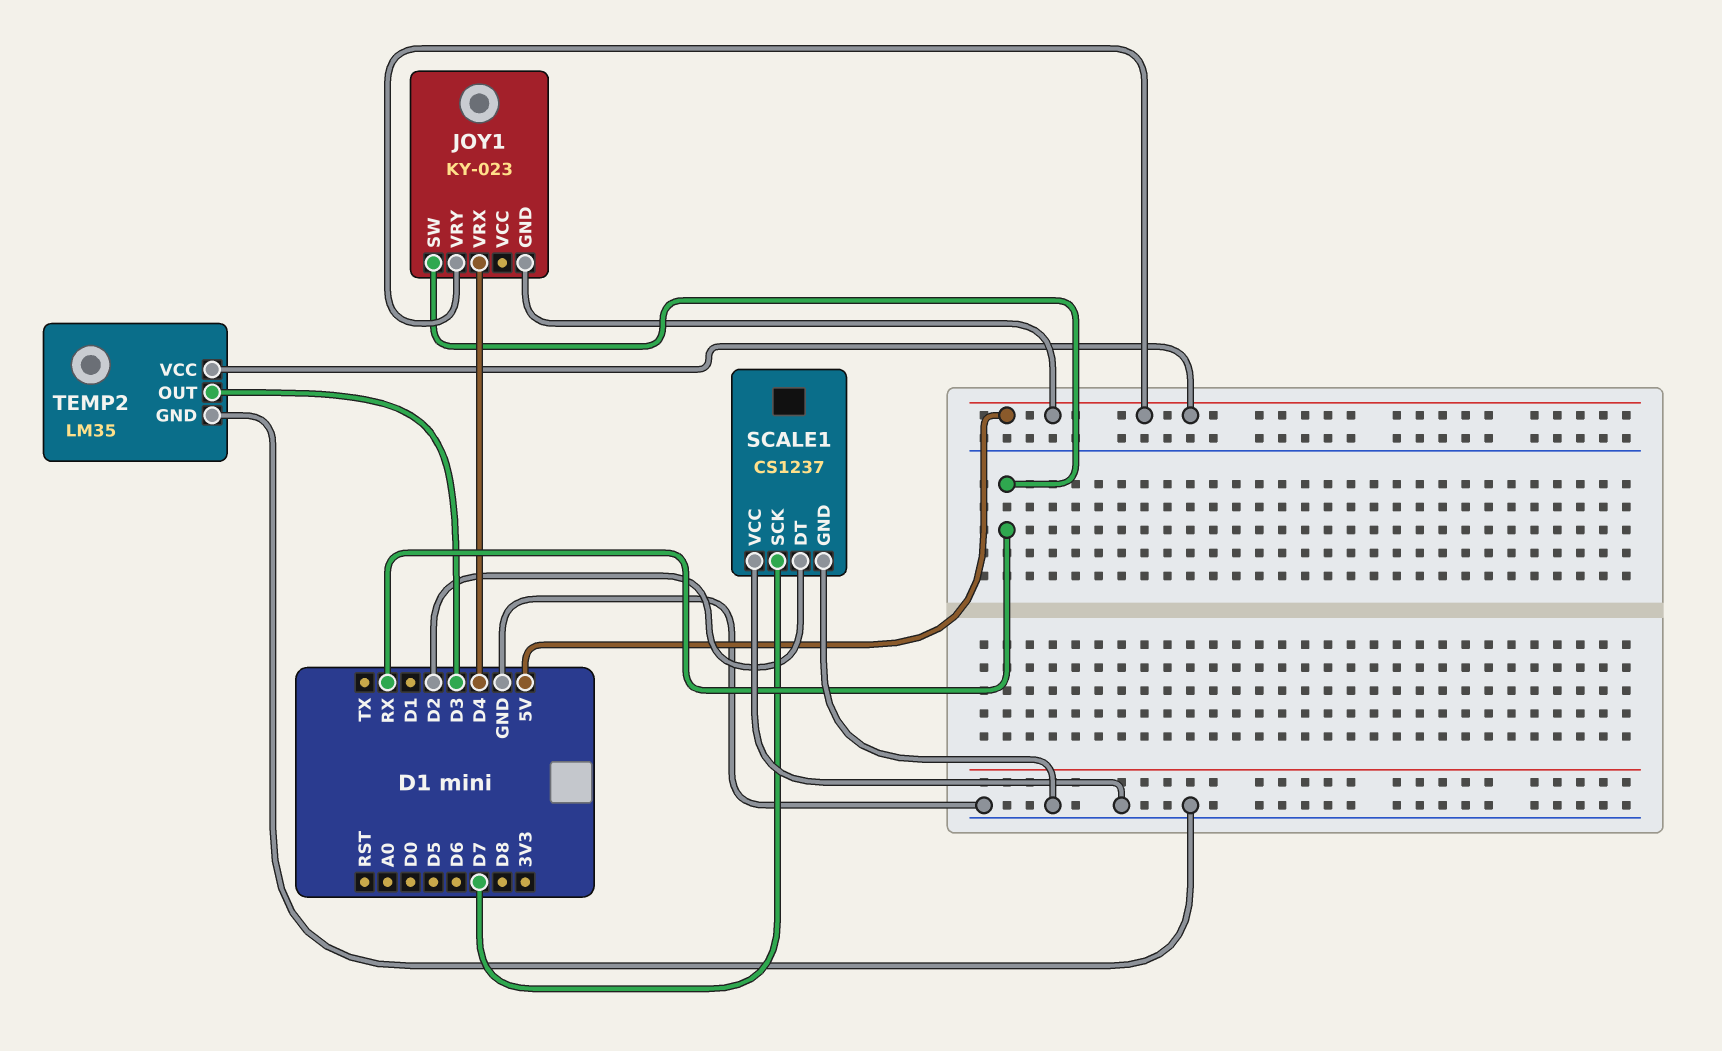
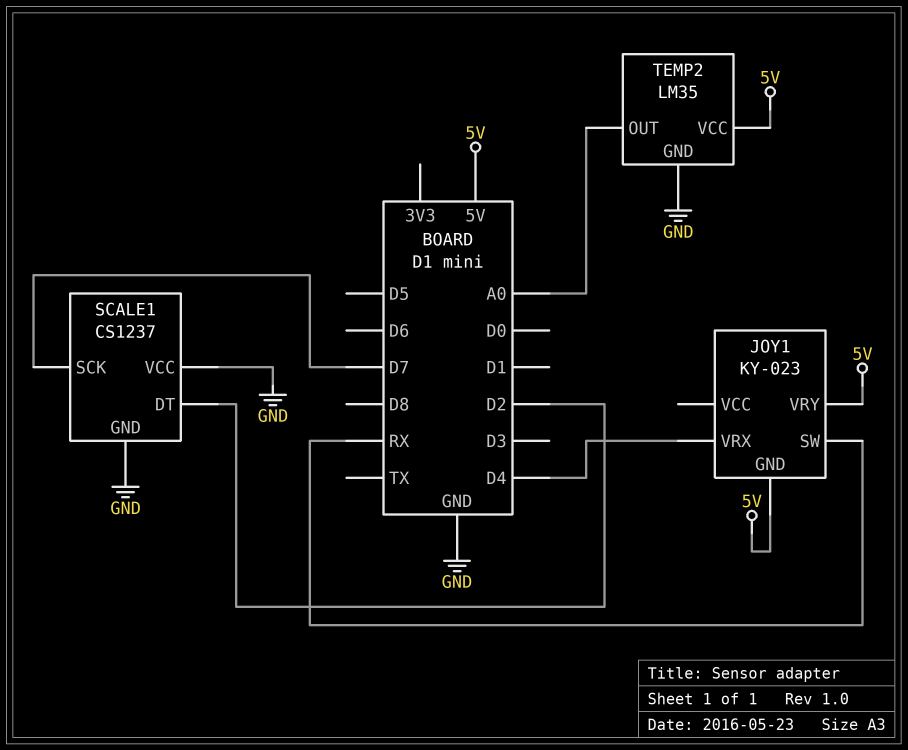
TEMP2 pin OUT: D3 -> A0

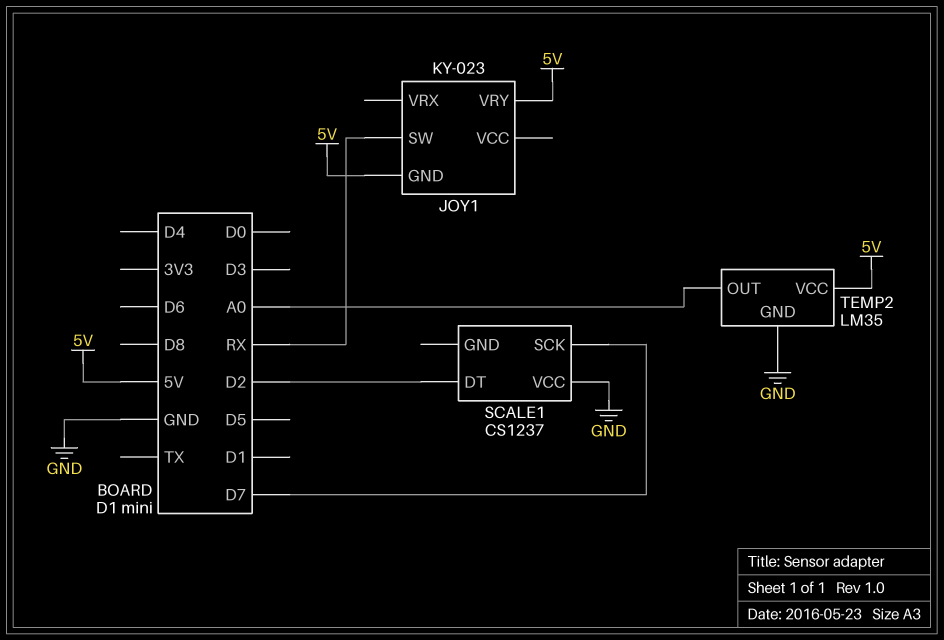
JOY1 pin VRX: D4 -> none
SCALE1 pin GND: GND -> none

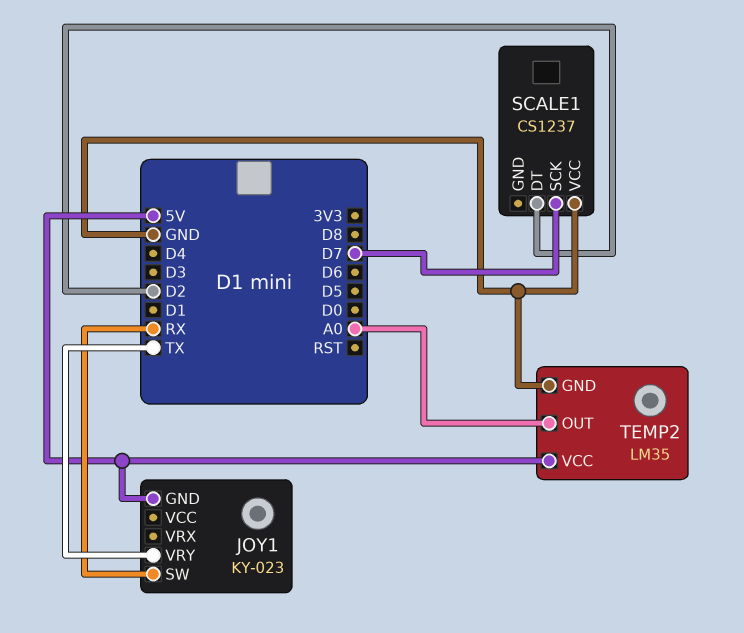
JOY1 pin VRY: 5V -> TX

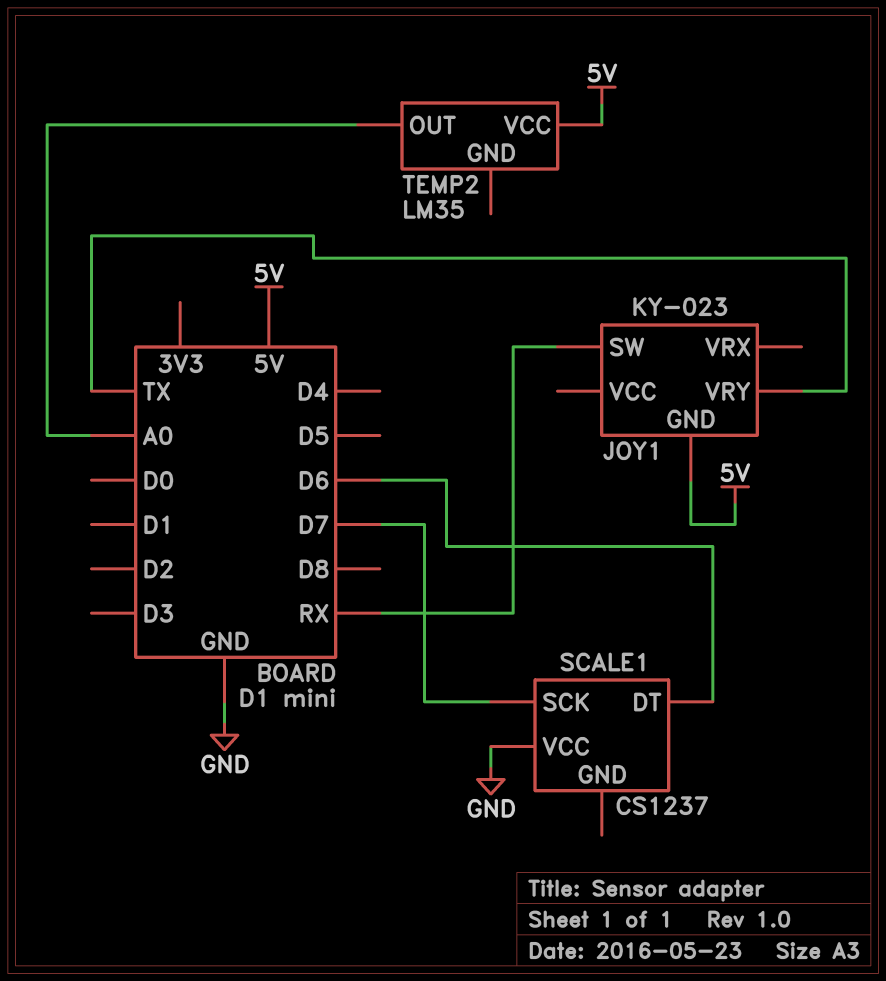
SCALE1 pin DT: D2 -> D6
TEMP2 pin GND: GND -> none

